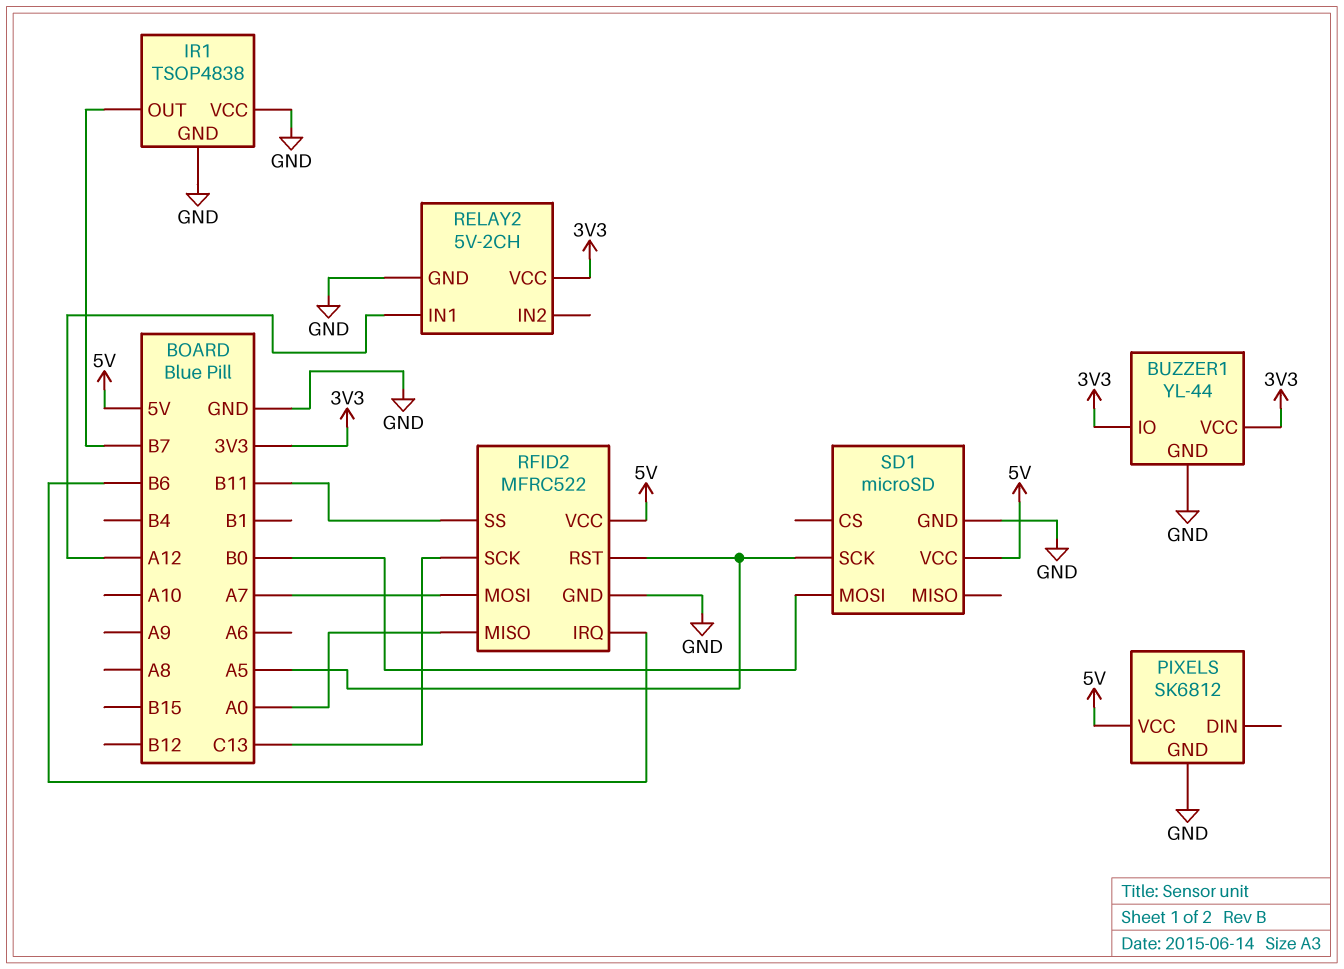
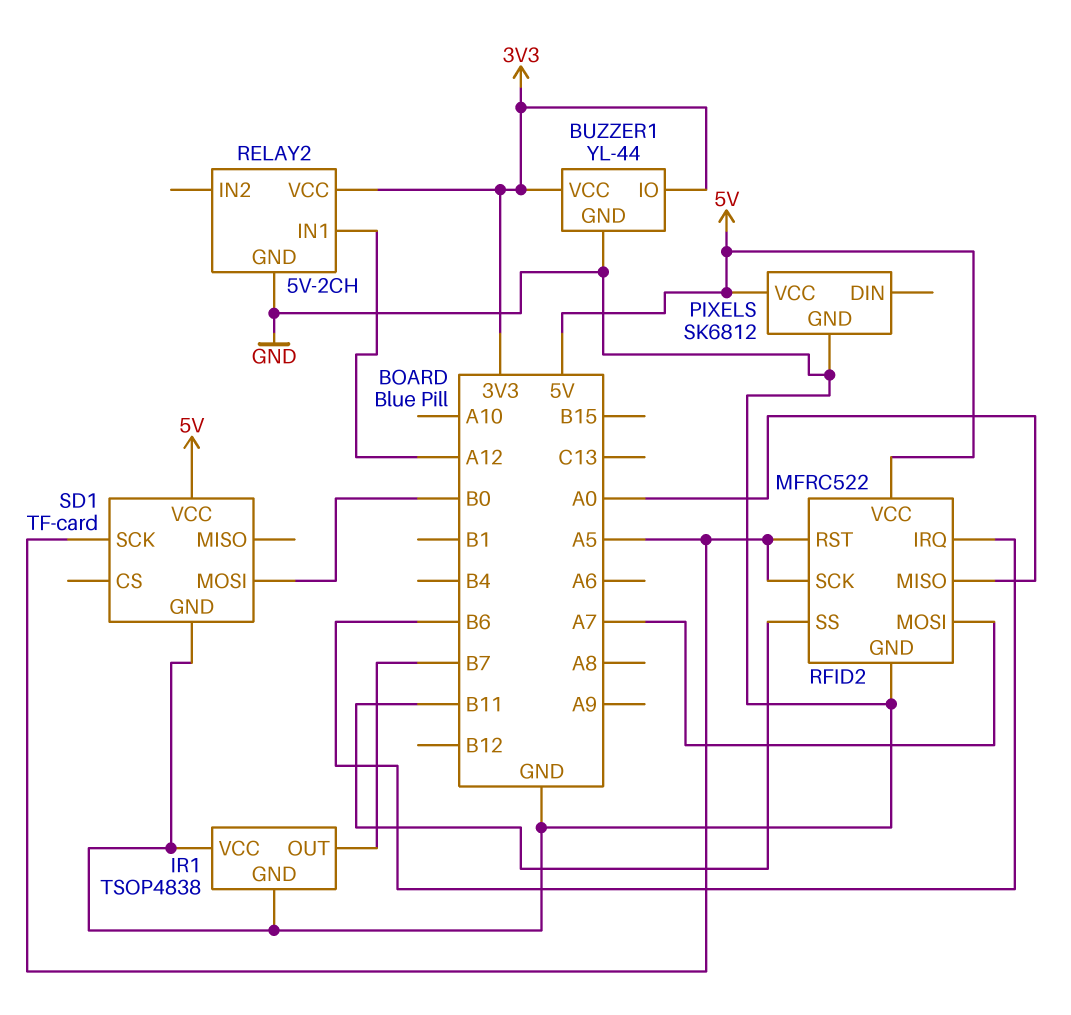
RFID2 pin SCK: C13 -> A5
SD1: microSD -> TF-card

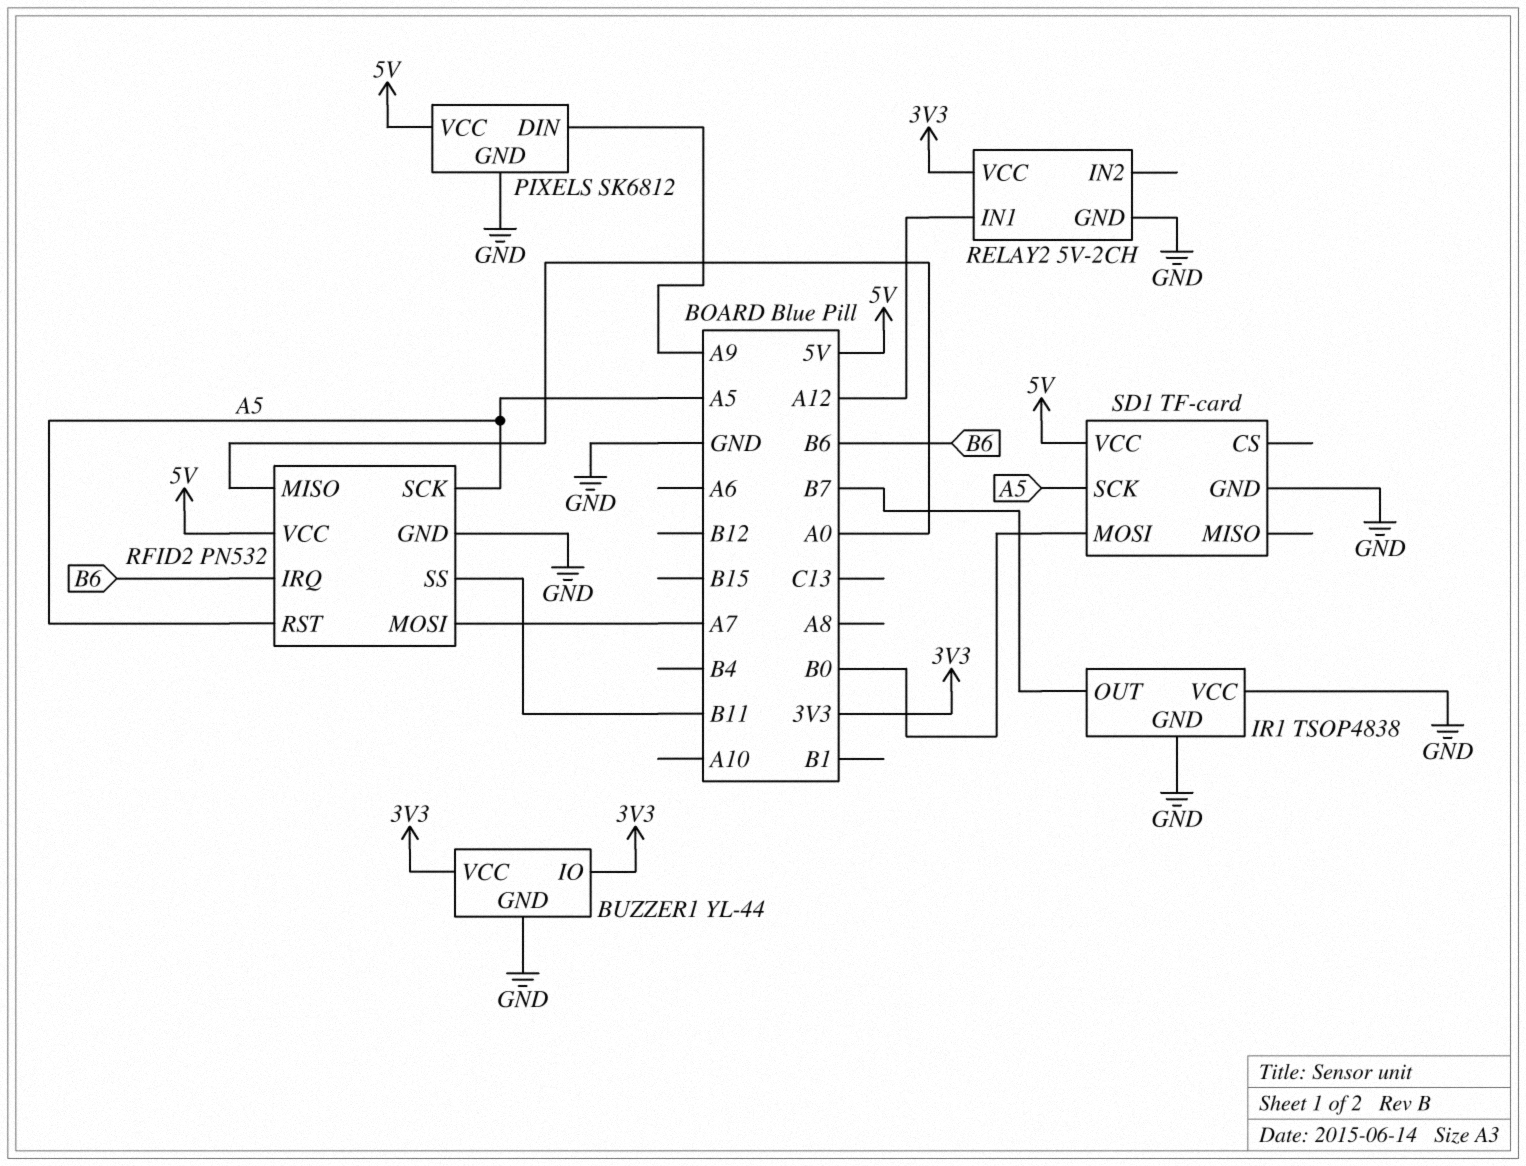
PIXELS pin DIN: none -> A9
RFID2: MFRC522 -> PN532

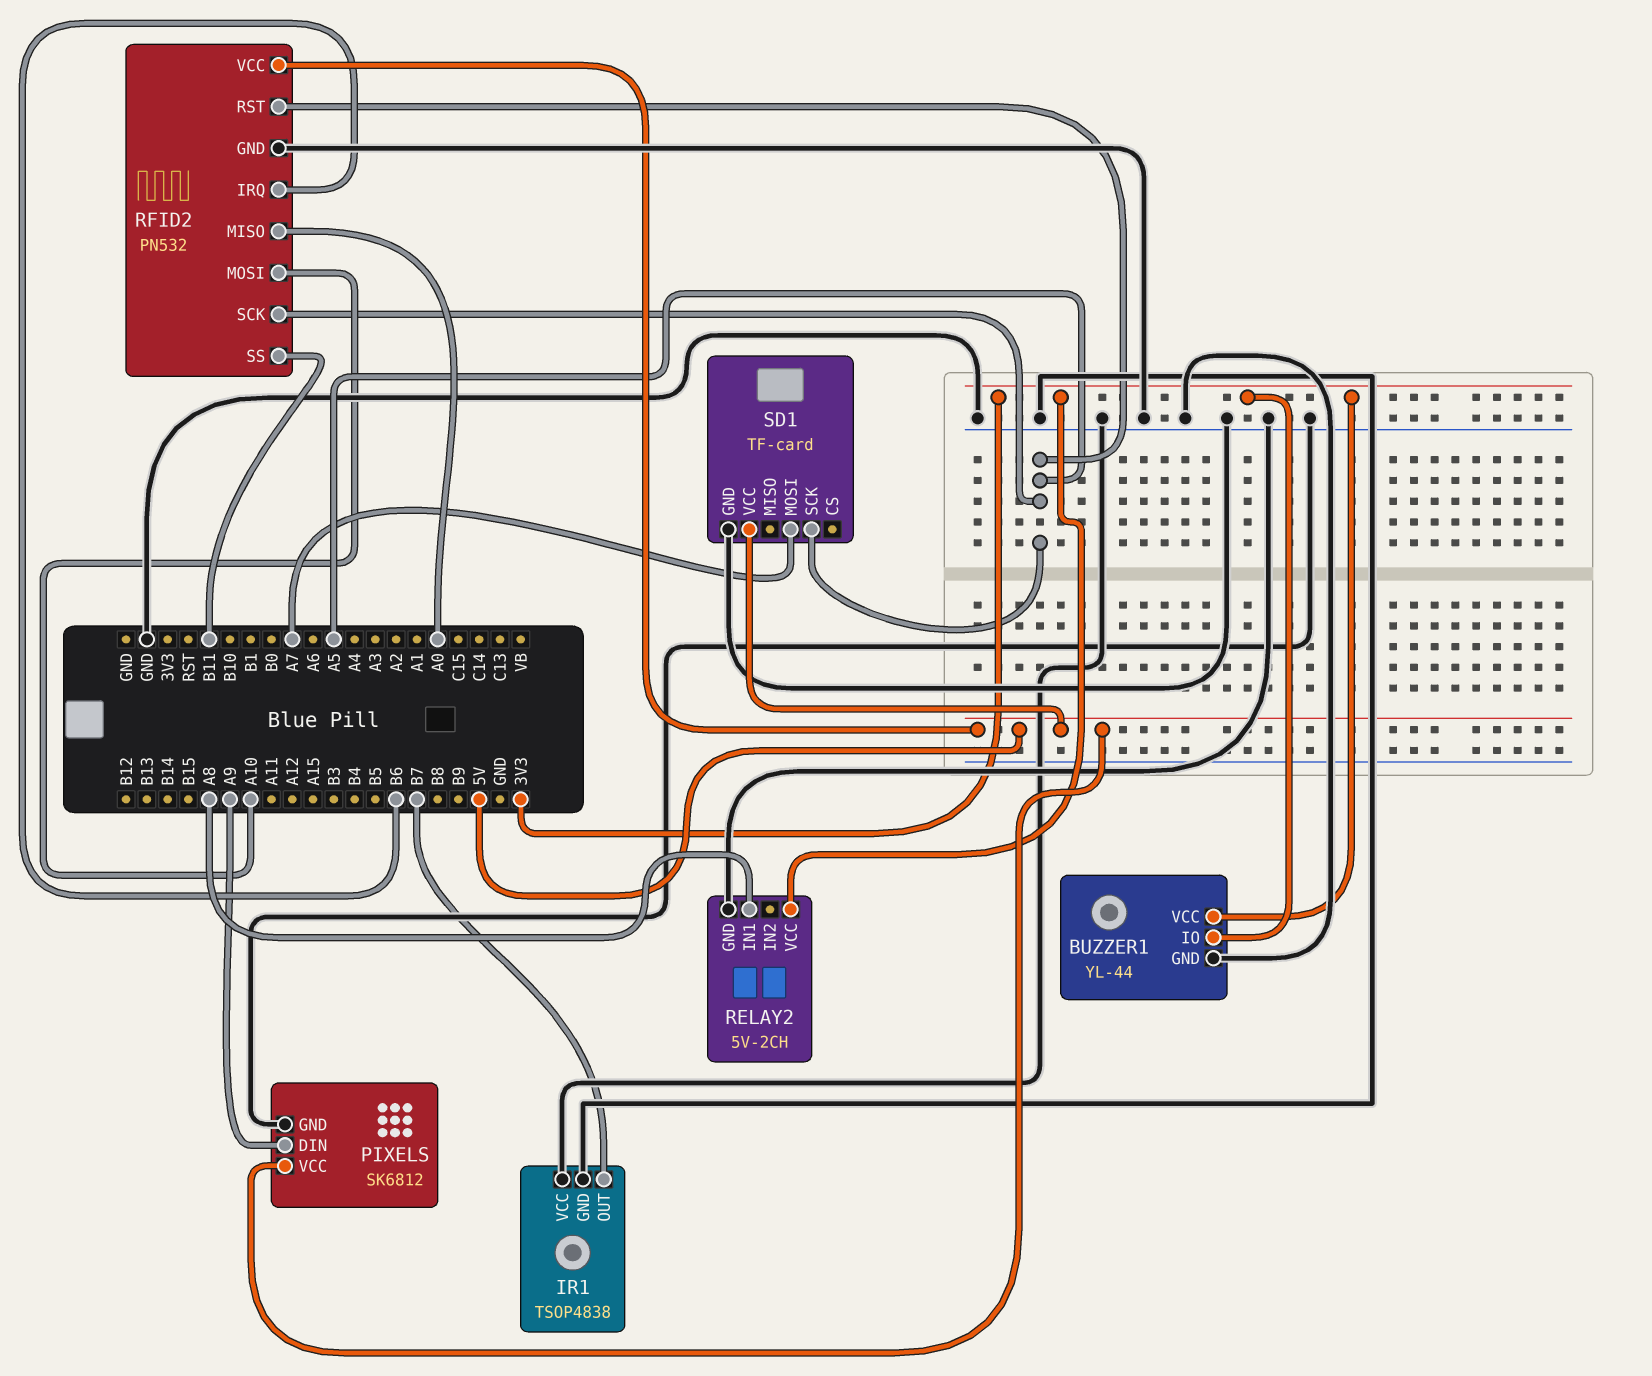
RELAY2 pin IN1: A12 -> A8
RFID2 pin MOSI: A7 -> A10
SD1 pin MOSI: B0 -> A7

